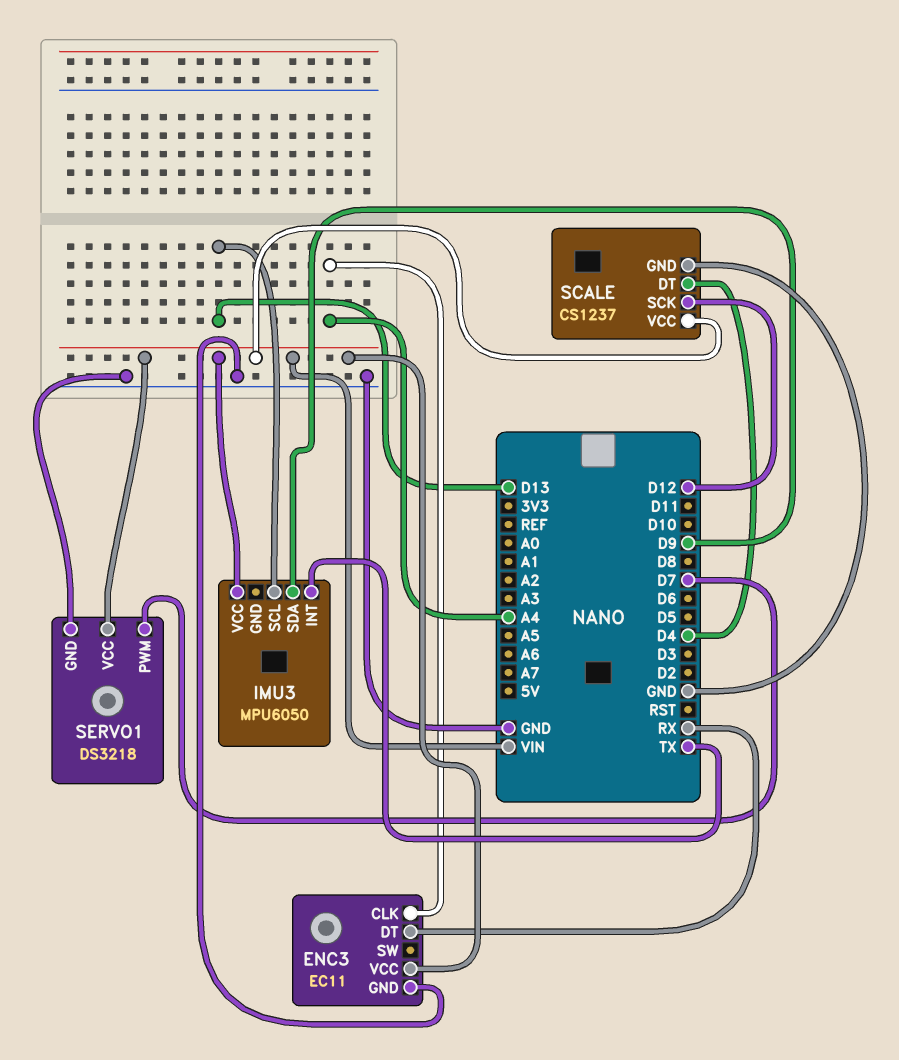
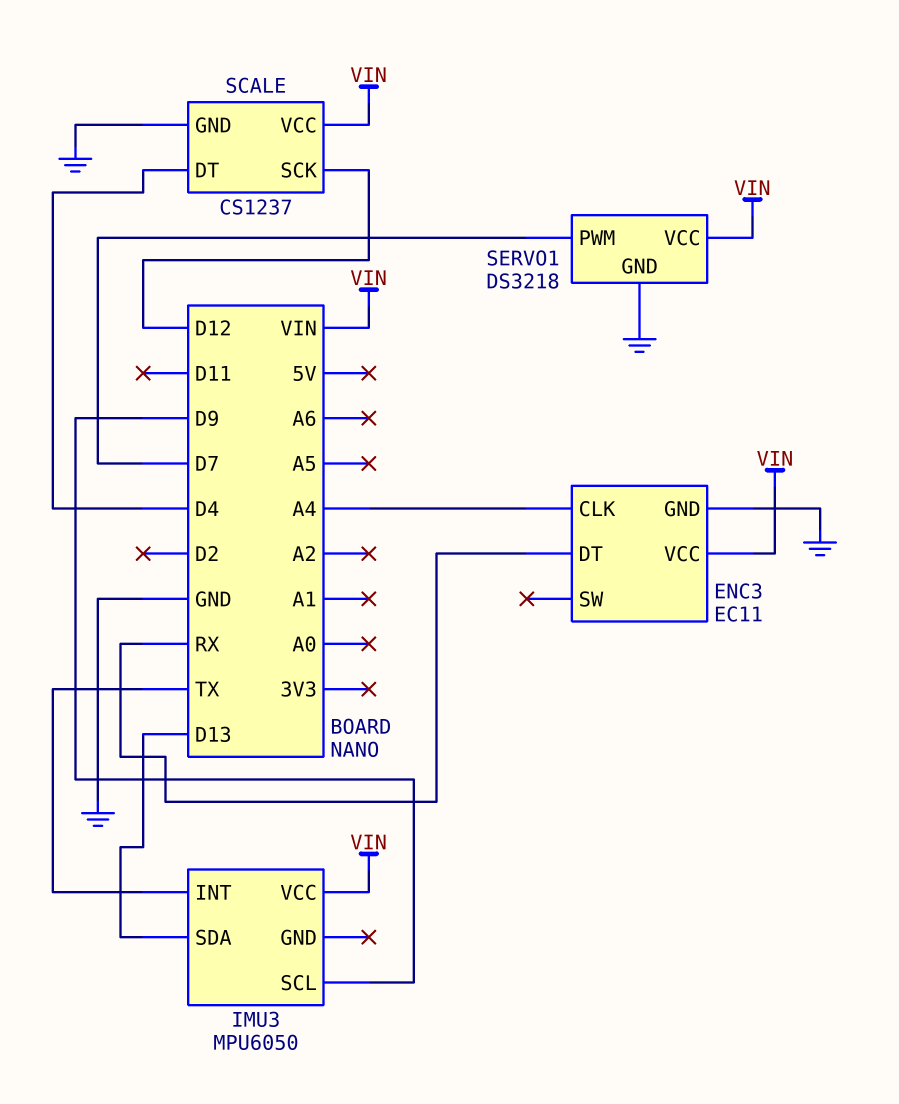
IMU3 pin SCL: D13 -> D9
IMU3 pin SDA: D9 -> D13

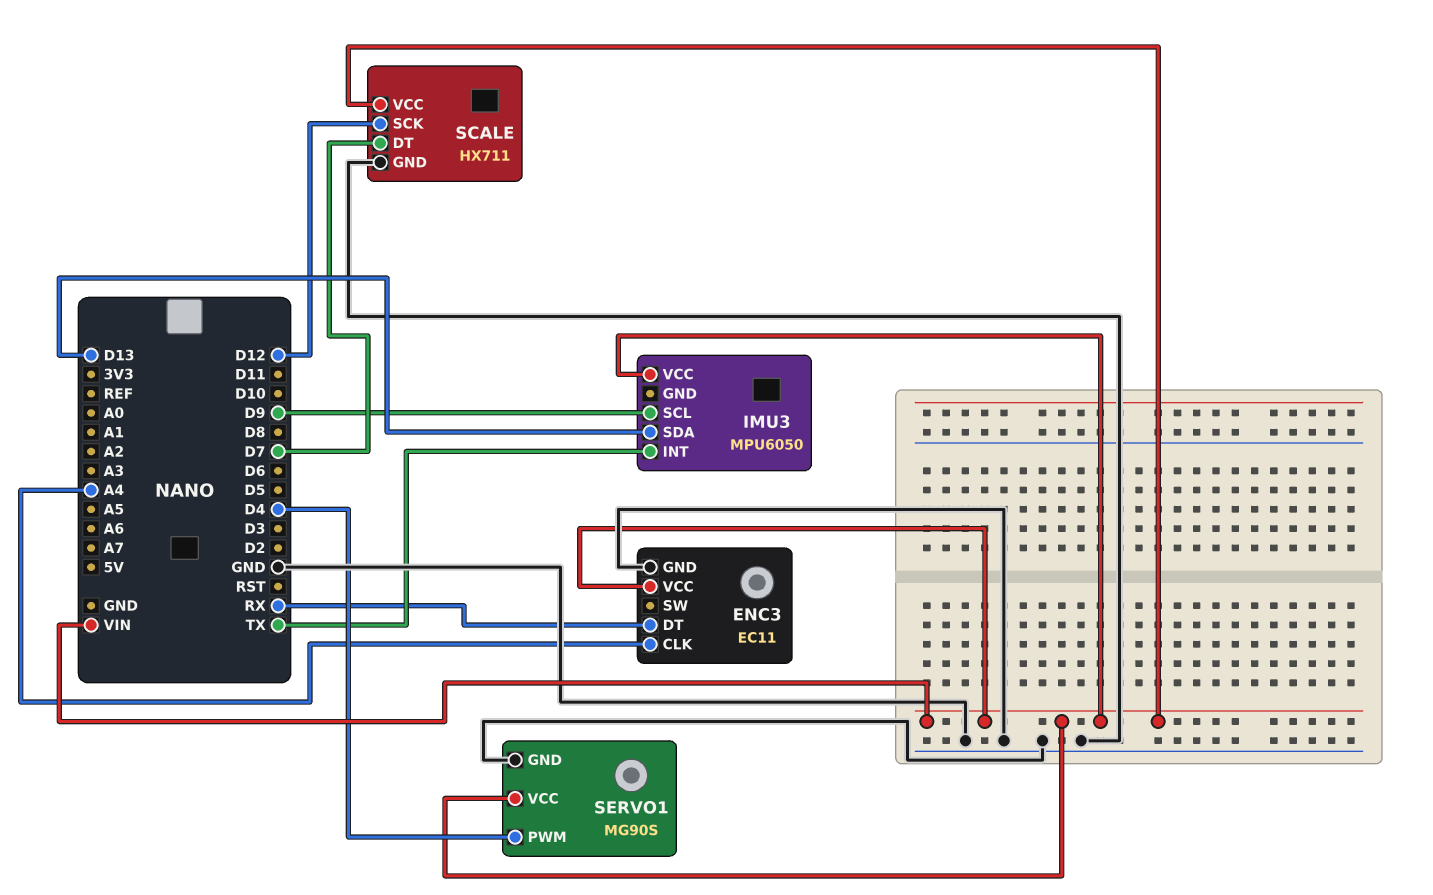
SCALE: CS1237 -> HX711
SCALE pin DT: D4 -> D7
SERVO1: DS3218 -> MG90S
SERVO1 pin PWM: D7 -> D4

